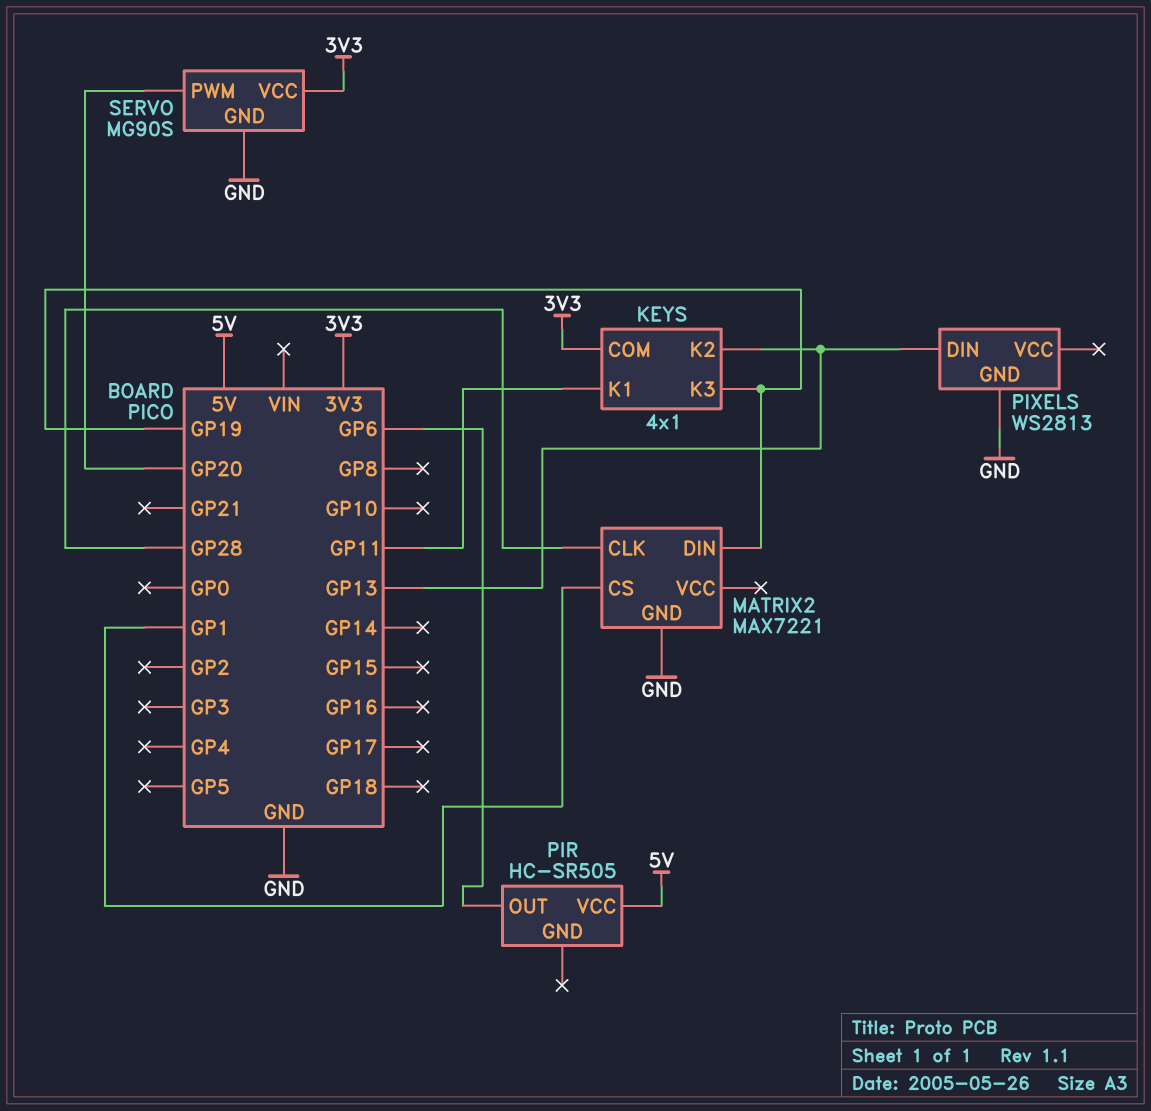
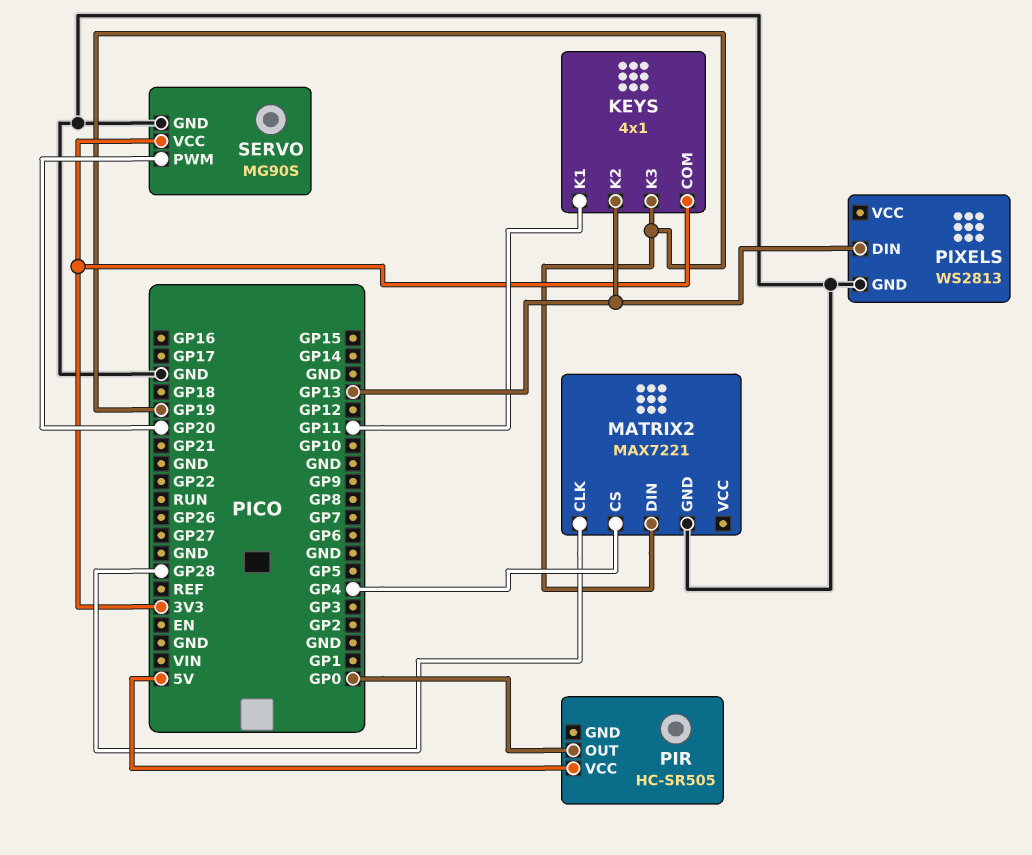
MATRIX2 pin CS: GP1 -> GP4
PIR pin OUT: GP6 -> GP0

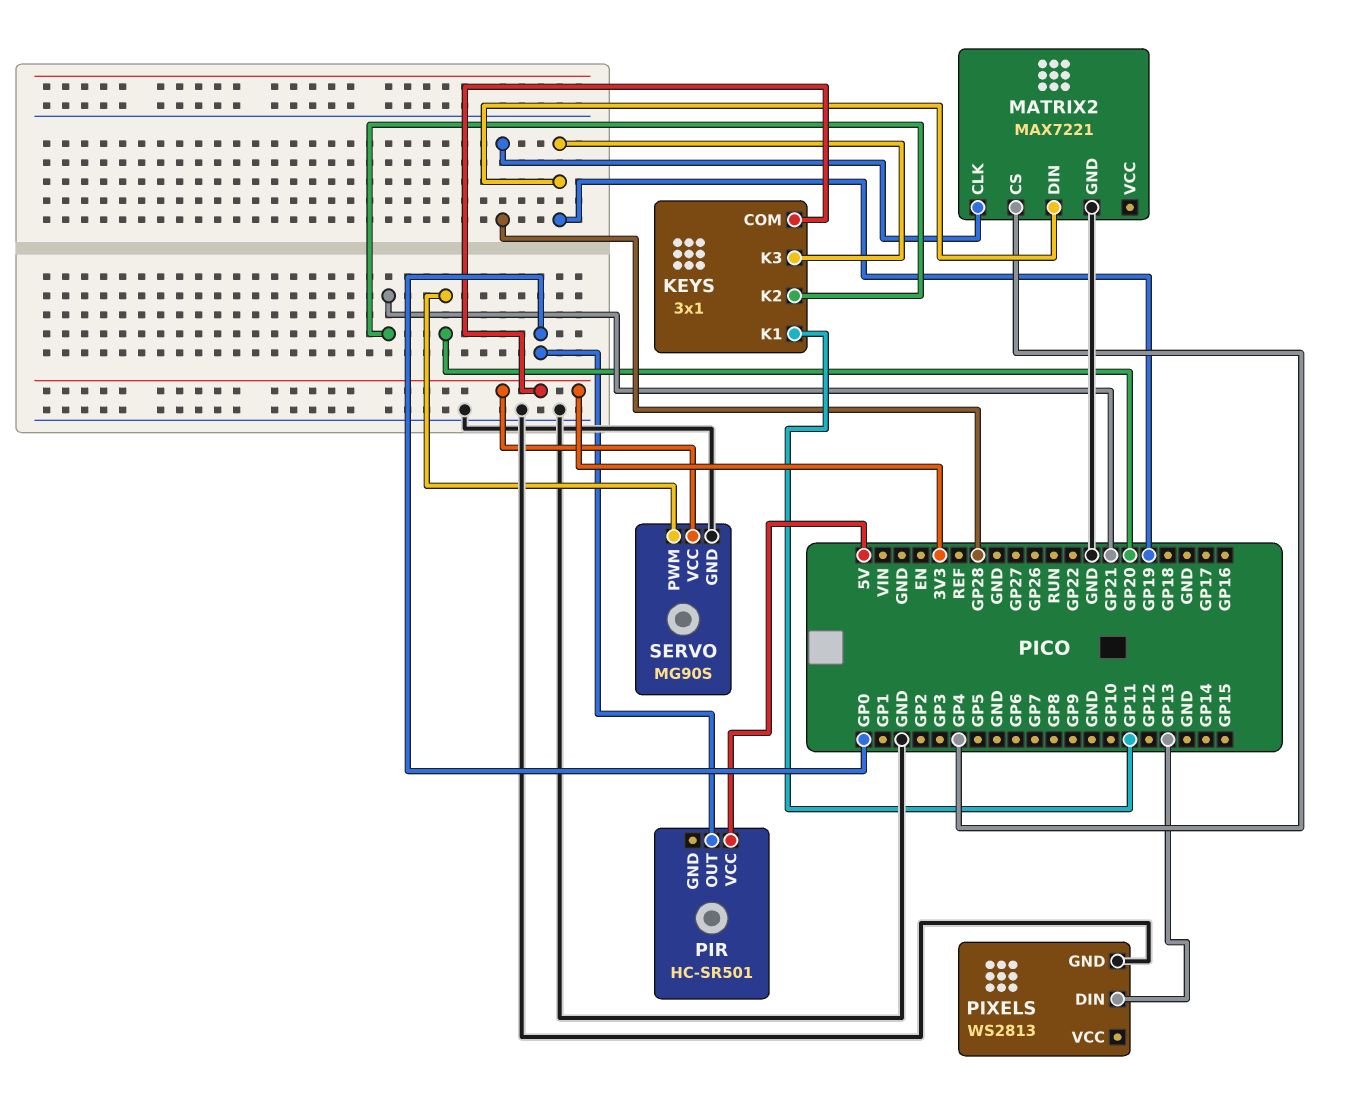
KEYS: 4x1 -> 3x1
KEYS pin K2: GP13 -> GP21
PIR: HC-SR505 -> HC-SR501

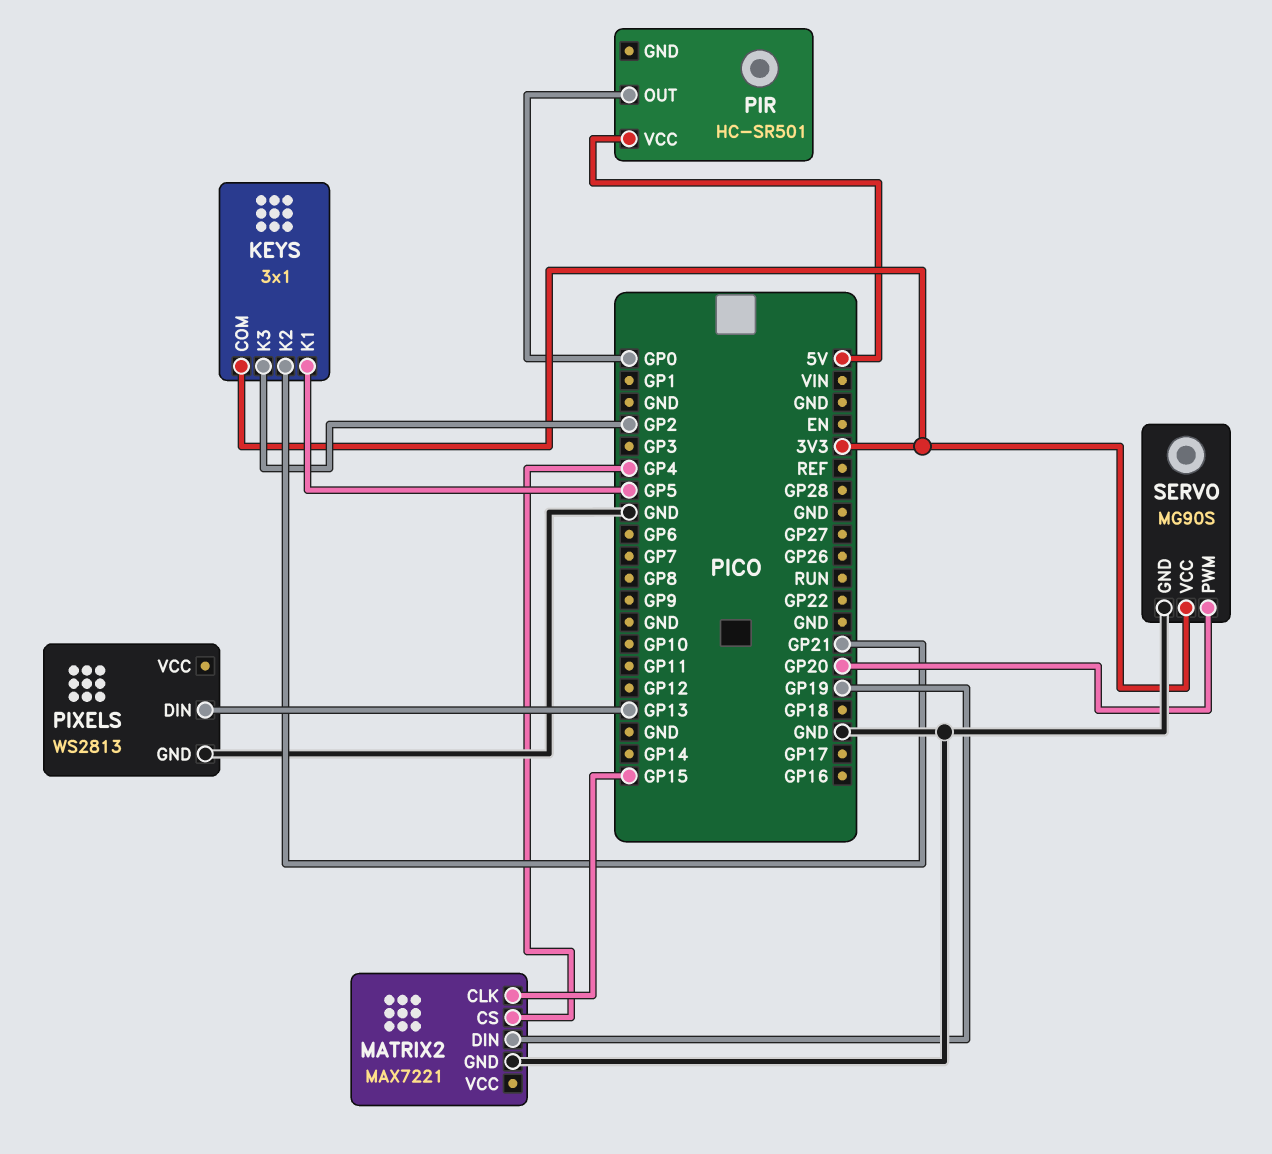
KEYS pin K1: GP11 -> GP5
KEYS pin K3: GP19 -> GP2
MATRIX2 pin CLK: GP28 -> GP15

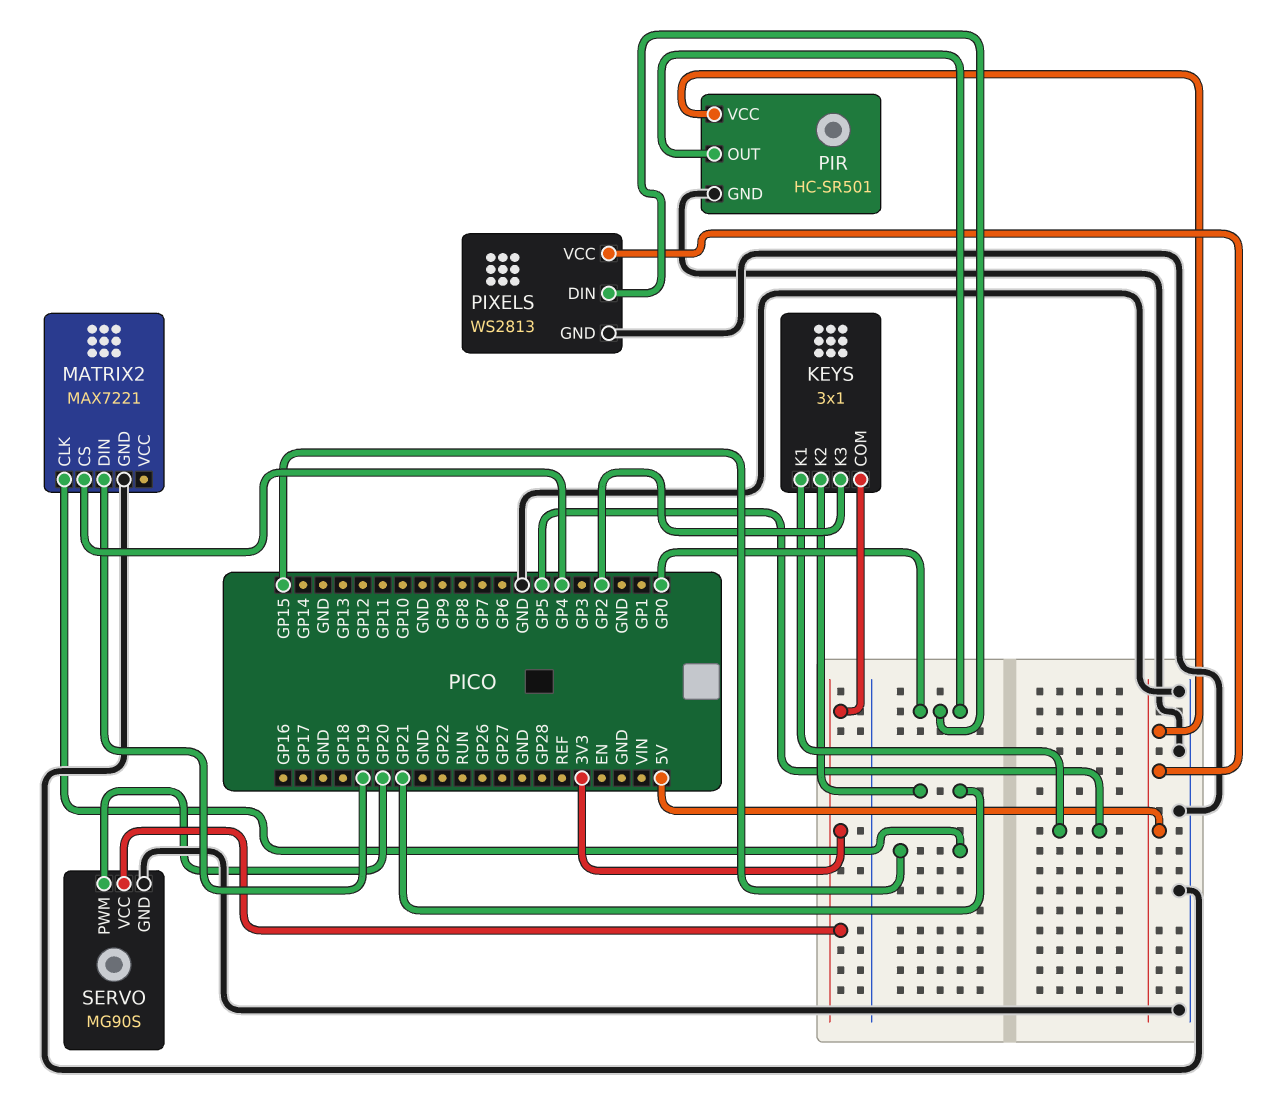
PIR pin GND: none -> GND
PIXELS pin DIN: GP13 -> GP0
PIXELS pin VCC: none -> 5V

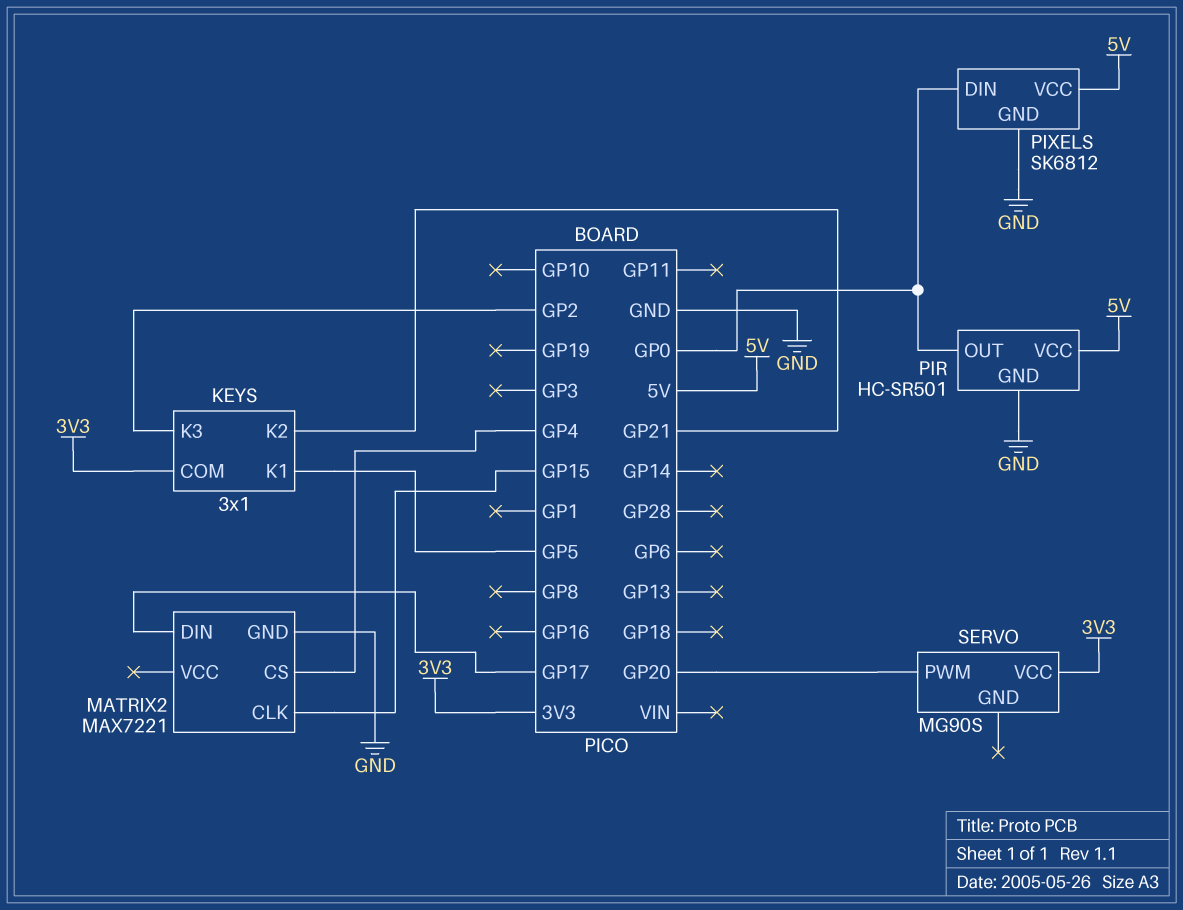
MATRIX2 pin DIN: GP19 -> GP17
PIXELS: WS2813 -> SK6812
SERVO pin GND: GND -> none

